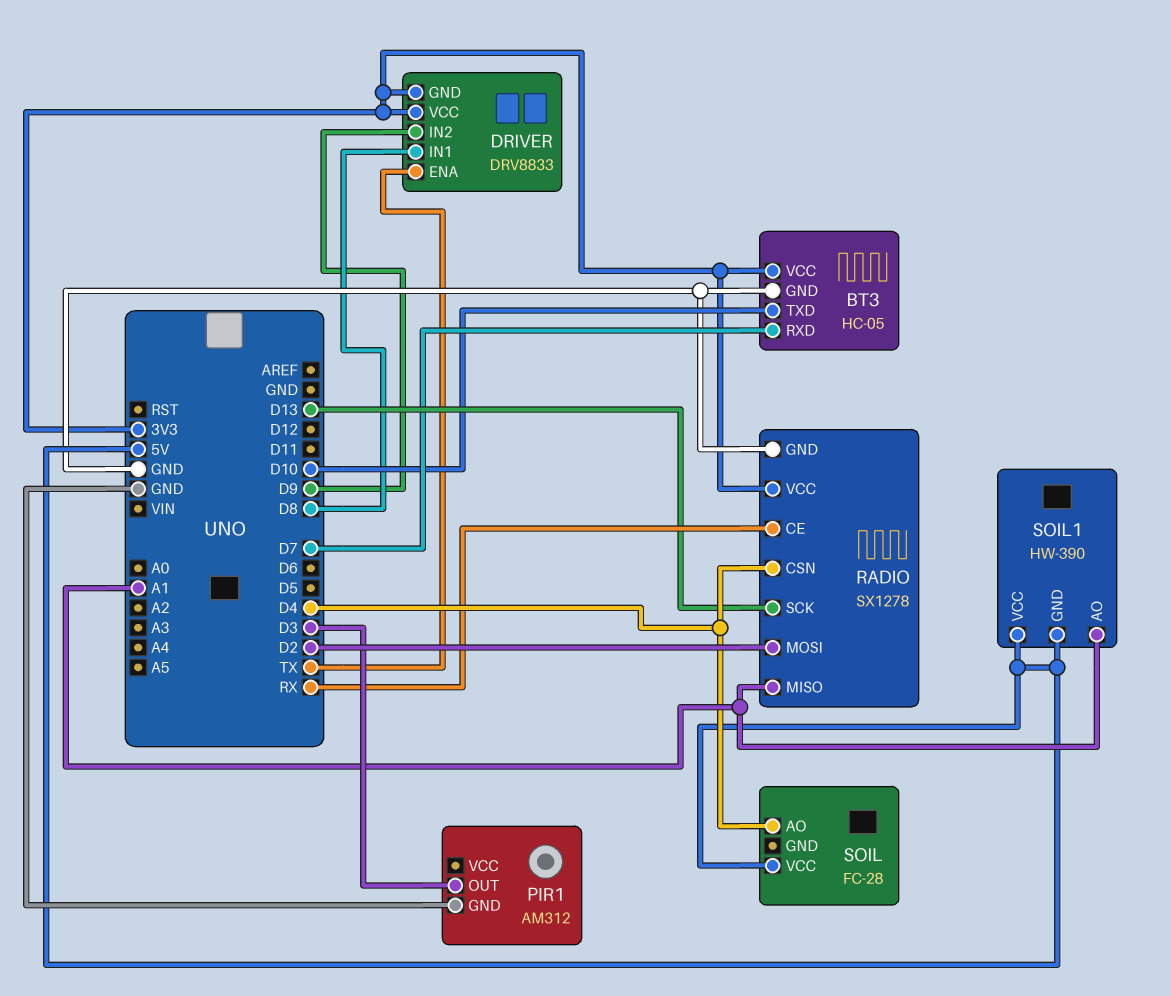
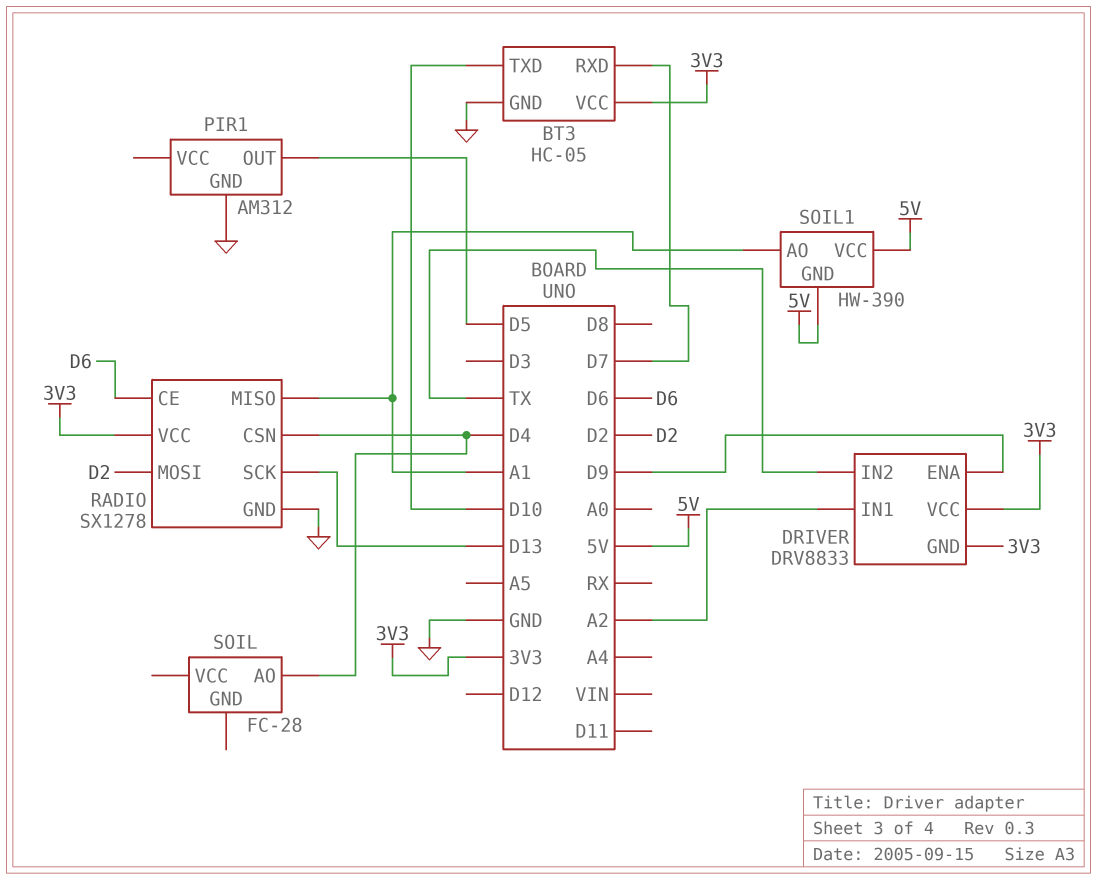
DRIVER pin ENA: TX -> D9
DRIVER pin IN1: D8 -> A2
DRIVER pin IN2: D9 -> TX
PIR1 pin OUT: D3 -> D5
RADIO pin CE: RX -> D6
SOIL pin VCC: 5V -> none

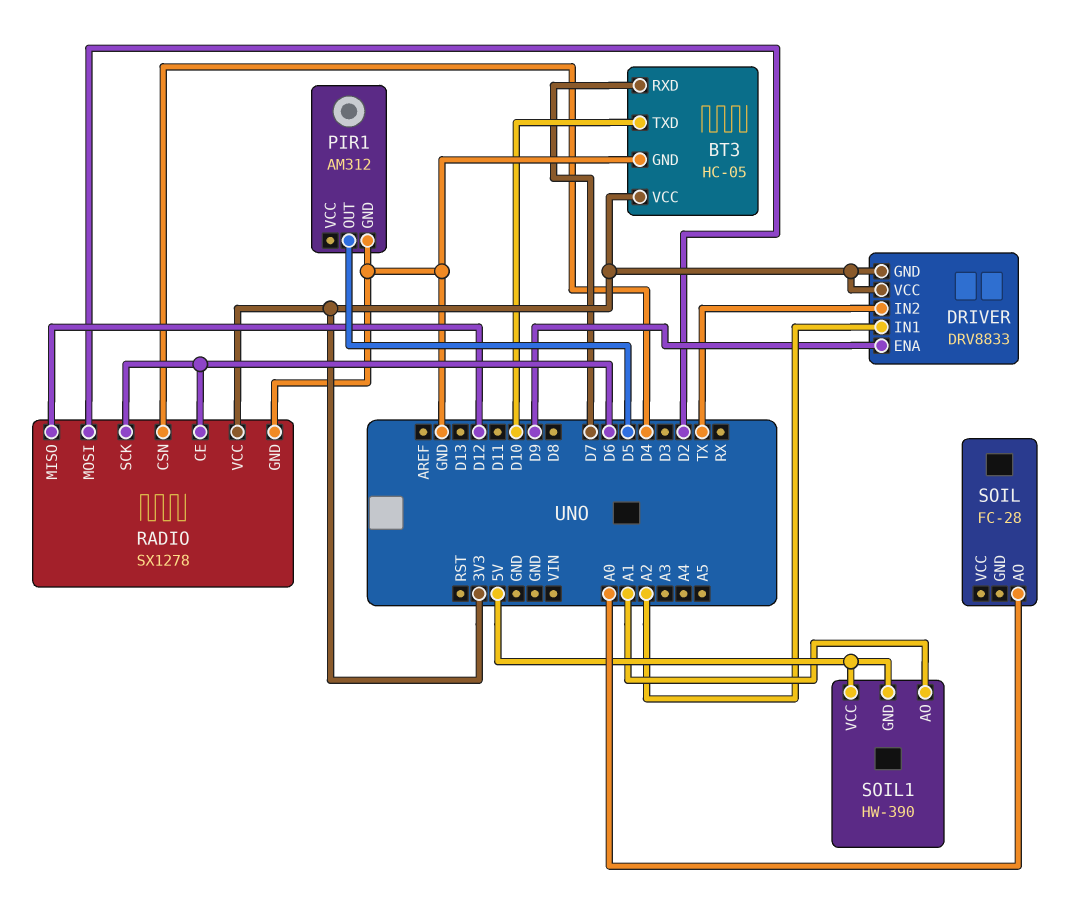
RADIO pin MISO: A1 -> D12
RADIO pin SCK: D13 -> D6
SOIL pin AO: D4 -> A0

